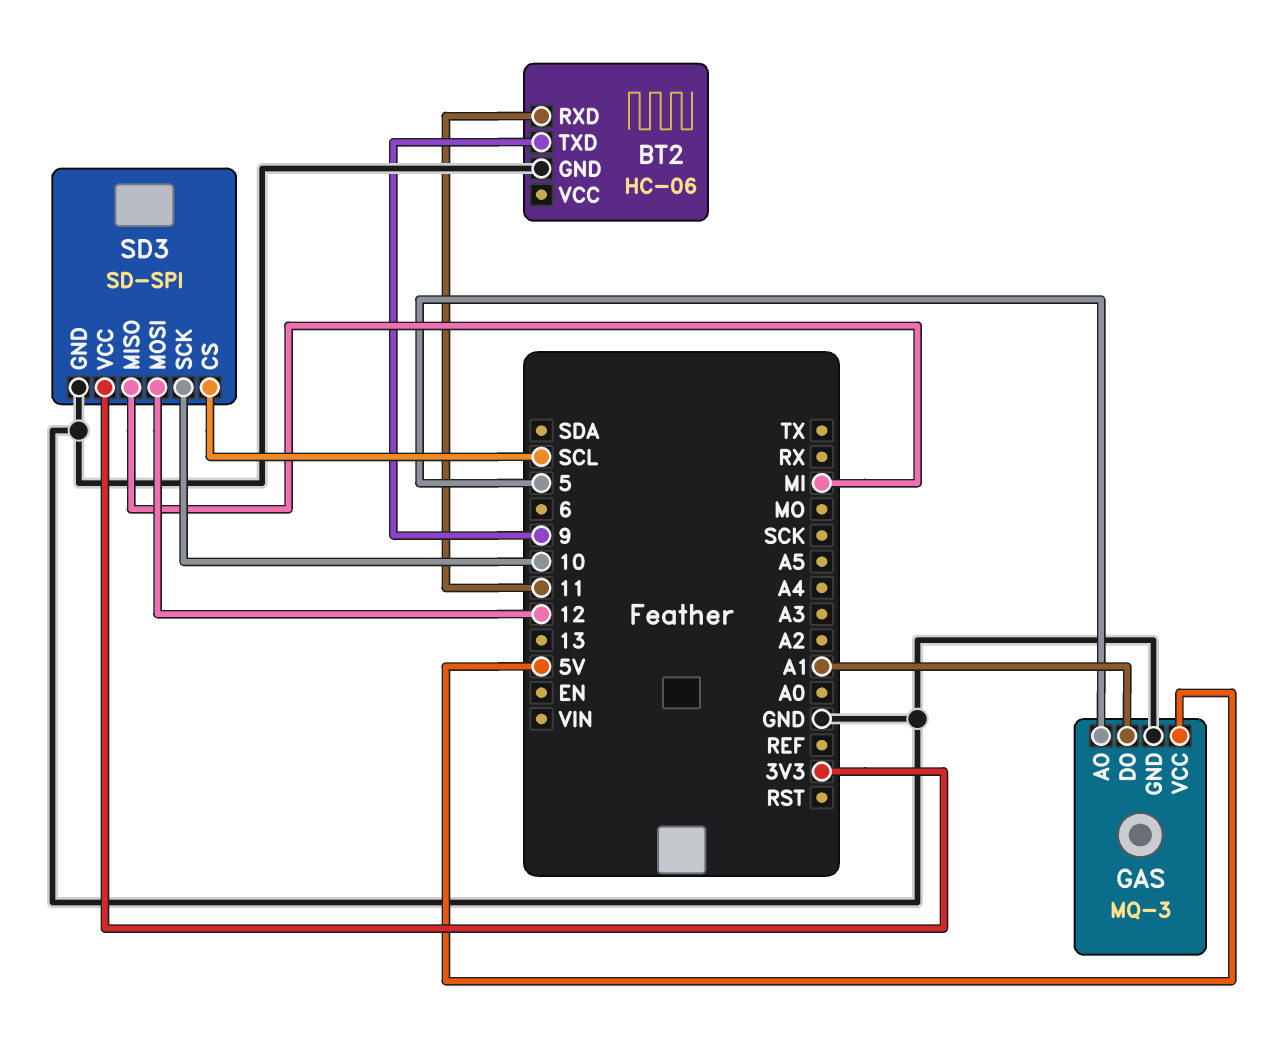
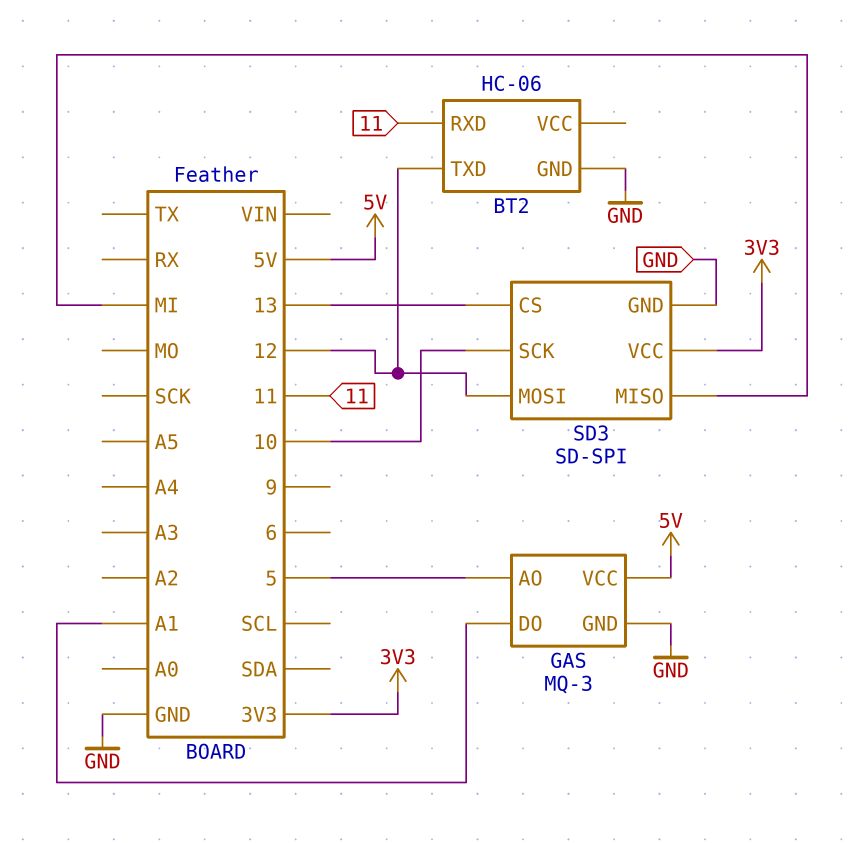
BT2 pin TXD: 9 -> 12
SD3 pin CS: SCL -> 13

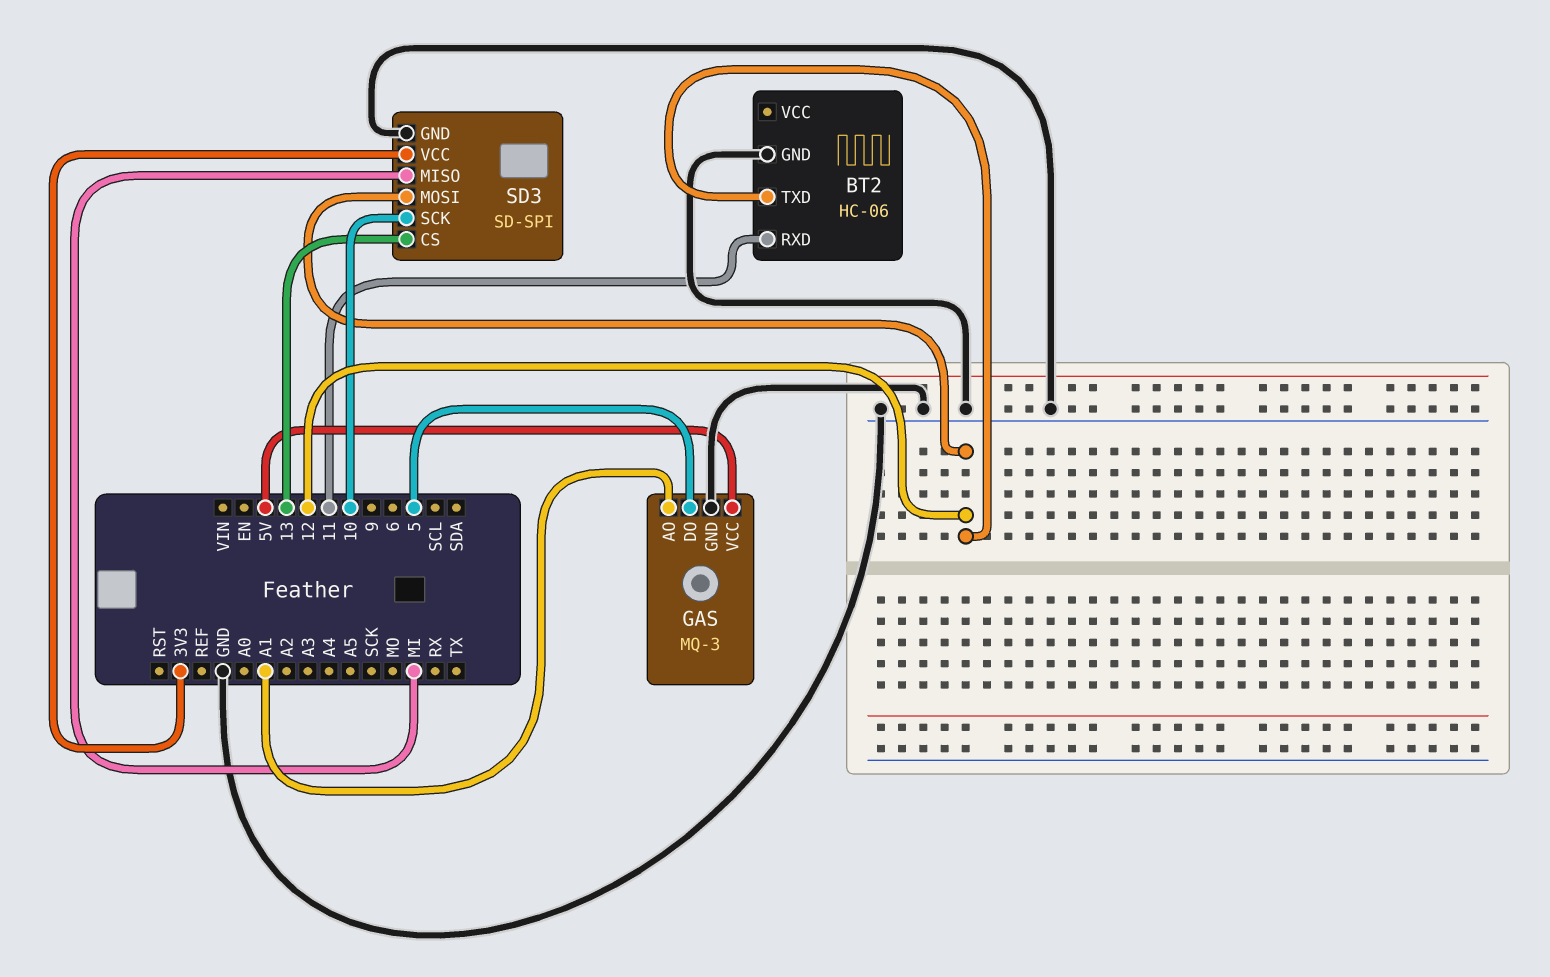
GAS pin AO: 5 -> A1
GAS pin DO: A1 -> 5

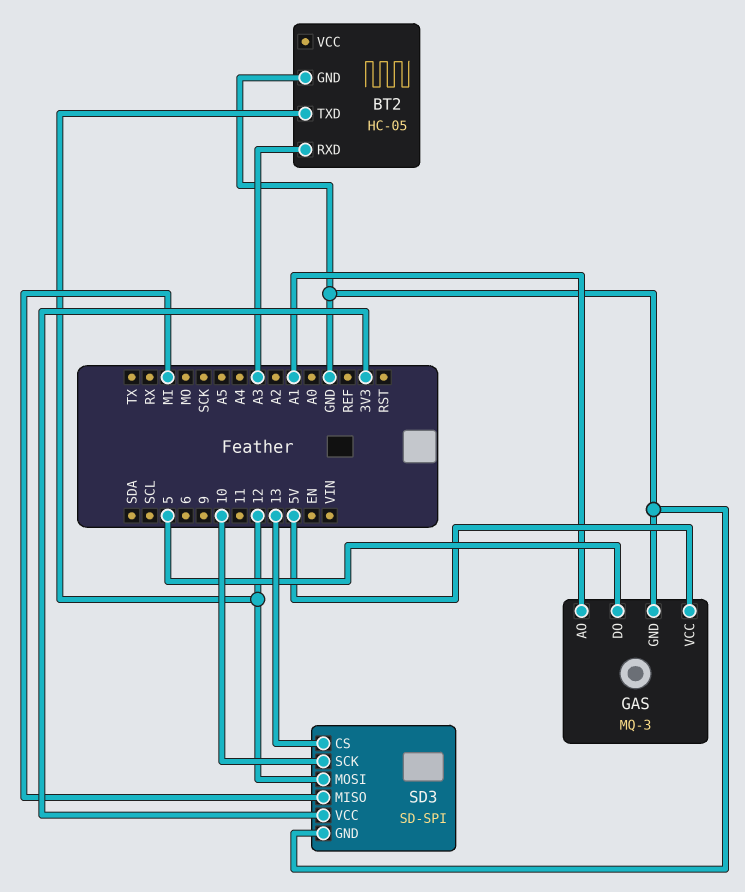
BT2: HC-06 -> HC-05
BT2 pin RXD: 11 -> A3

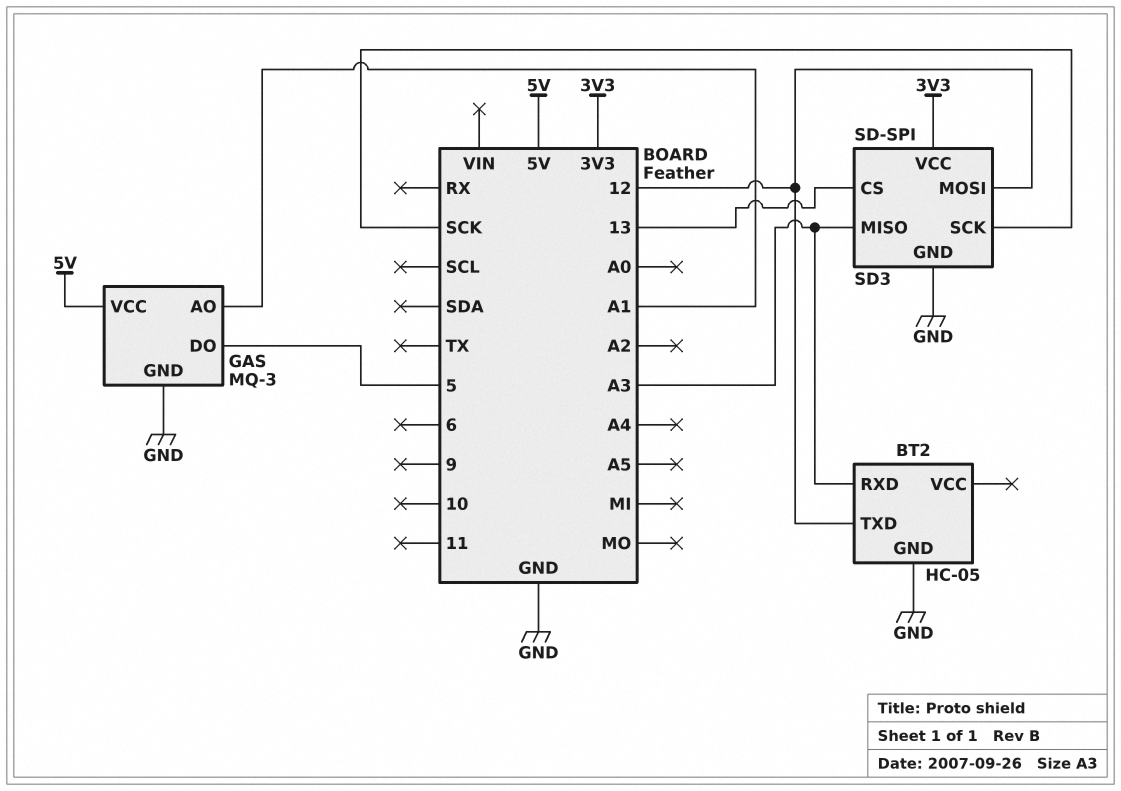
SD3 pin MISO: MI -> A3
SD3 pin SCK: 10 -> SCK

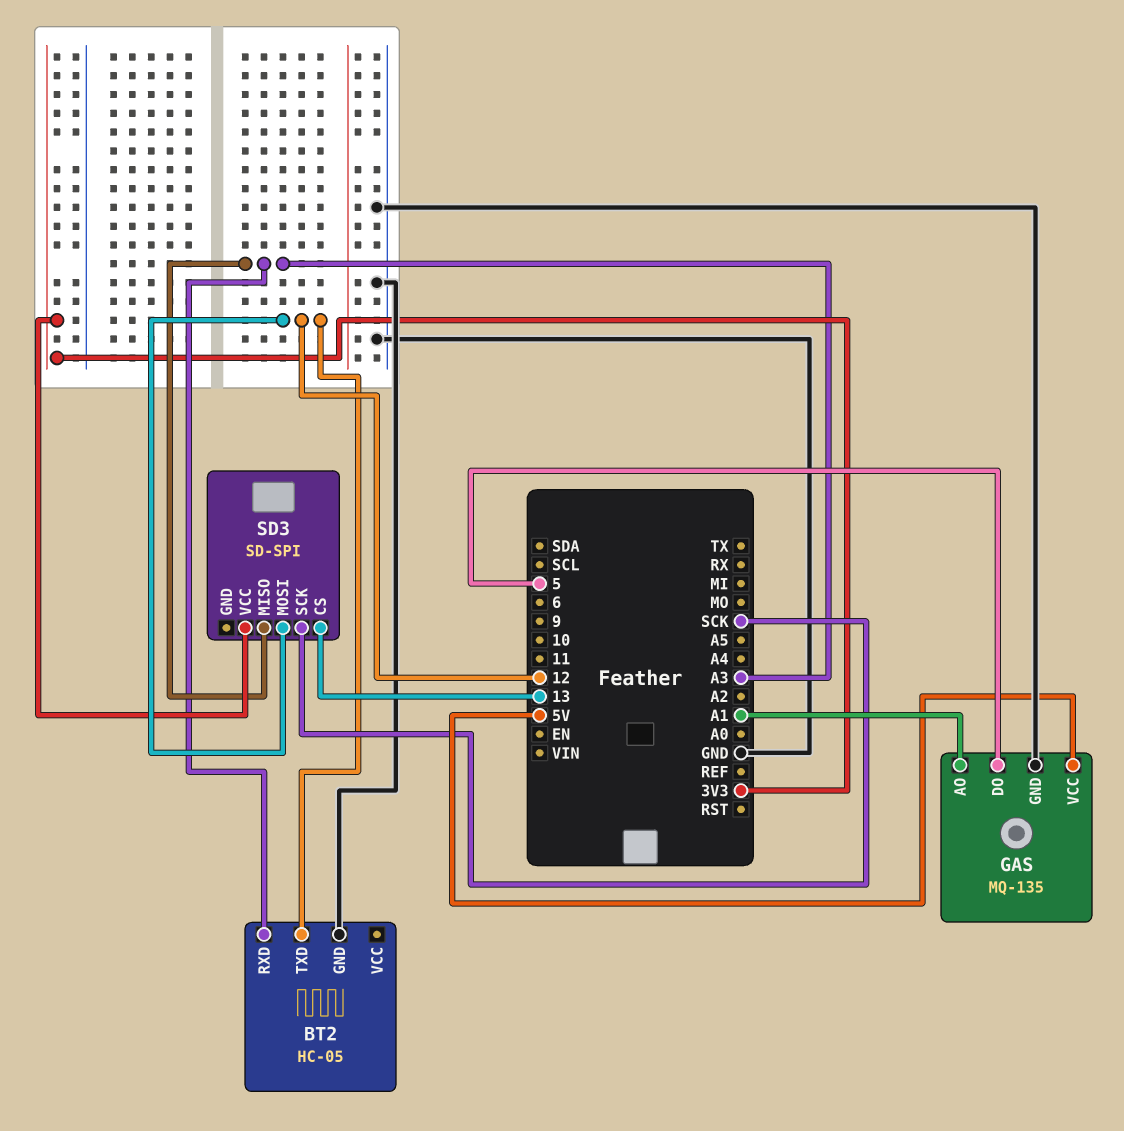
GAS: MQ-3 -> MQ-135
SD3 pin GND: GND -> none

